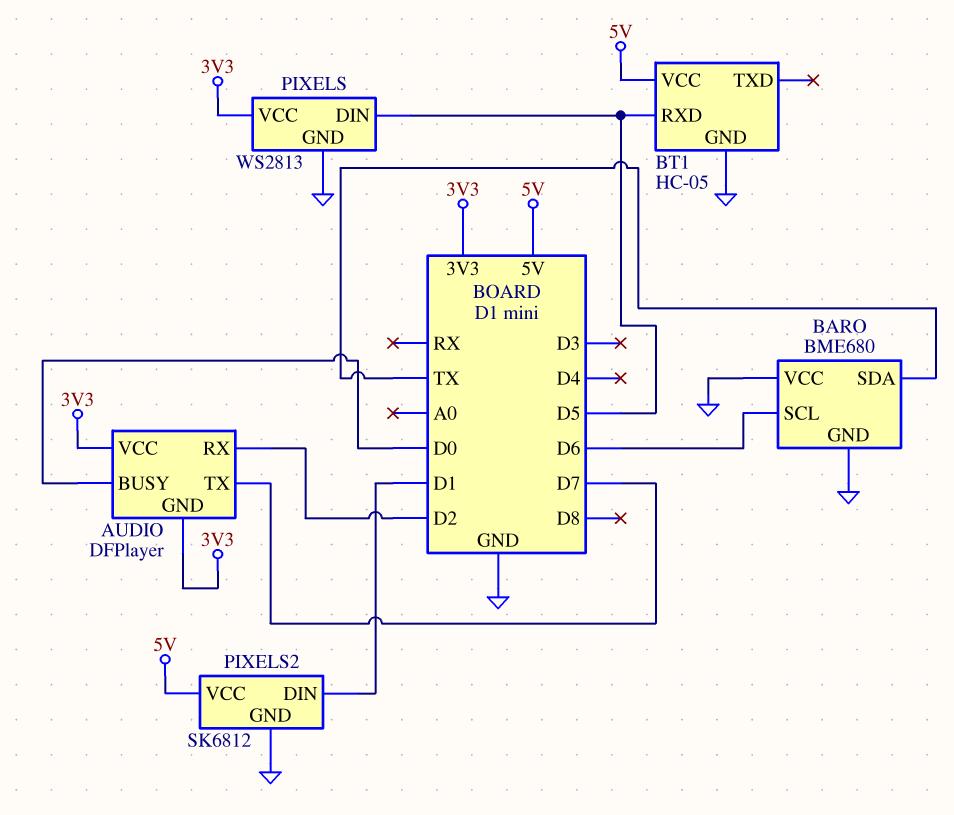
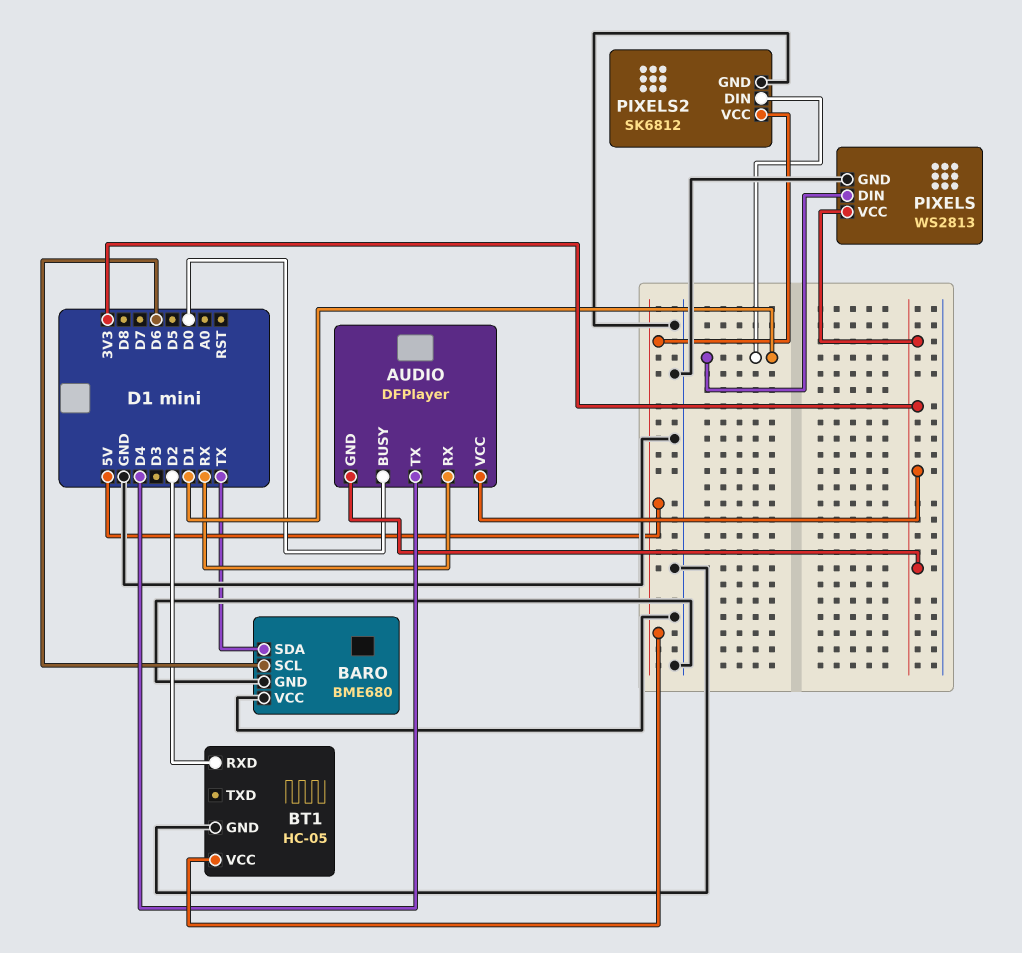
AUDIO pin RX: D2 -> RX
AUDIO pin TX: D7 -> D4
BT1 pin RXD: D5 -> D2
PIXELS pin DIN: D5 -> D1

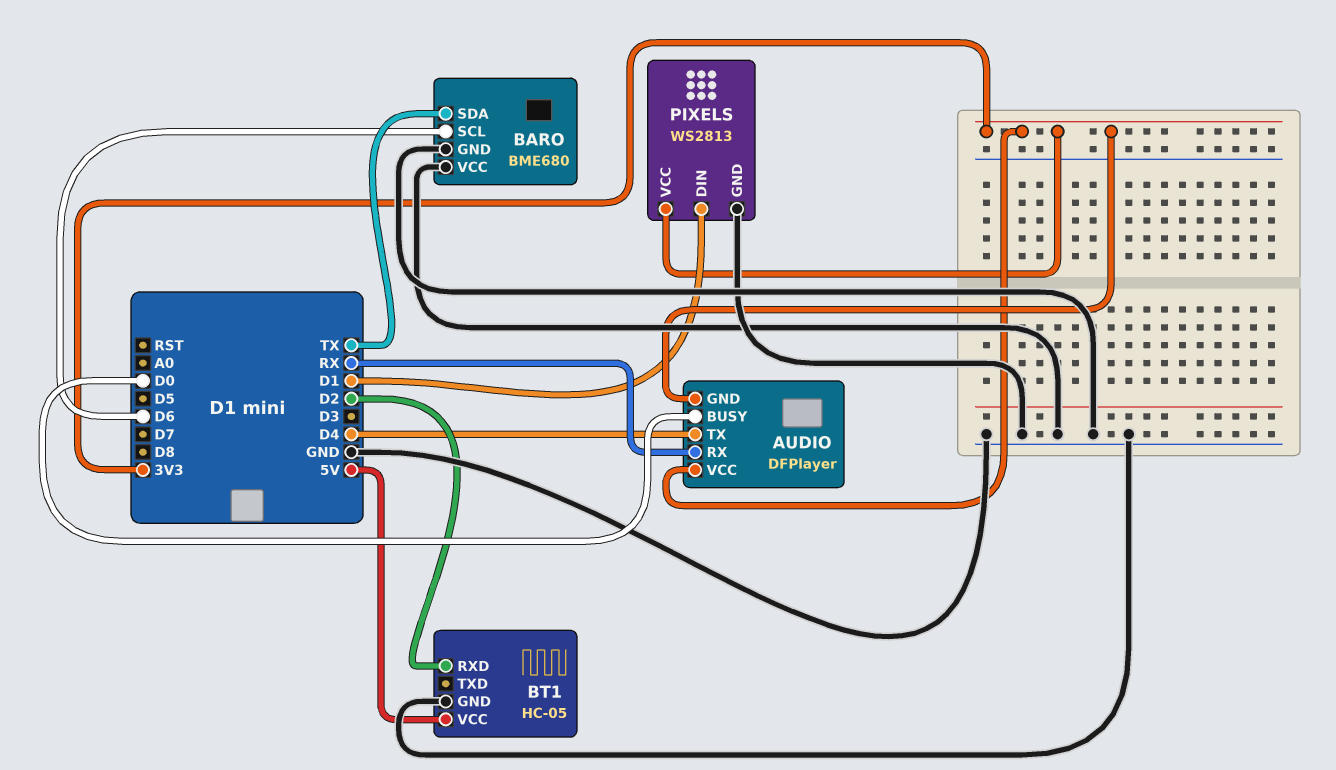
PIXELS2: SK6812 -> none
PIXELS2 pin DIN: D1 -> none
PIXELS2 pin GND: GND -> none
PIXELS2 pin VCC: 5V -> none

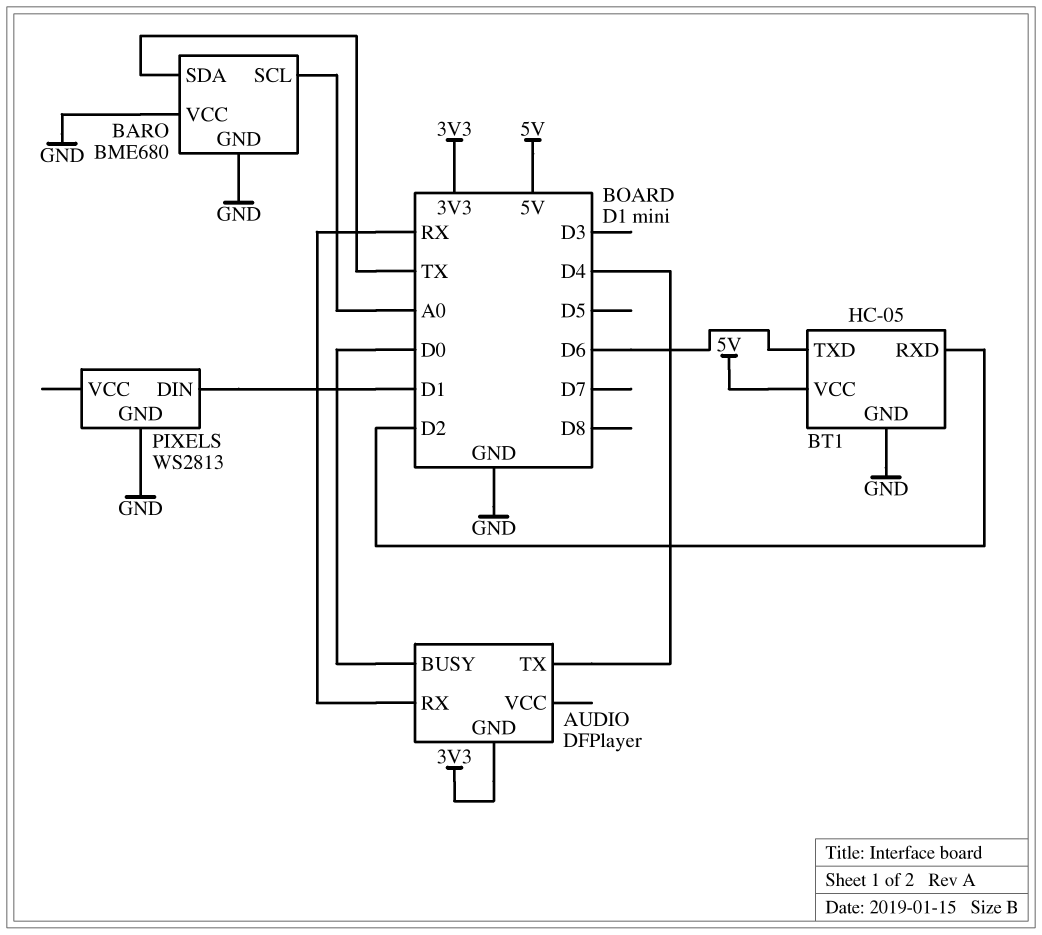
AUDIO pin VCC: 3V3 -> none
BARO pin SCL: D6 -> A0
BT1 pin TXD: none -> D6
PIXELS pin VCC: 3V3 -> none

